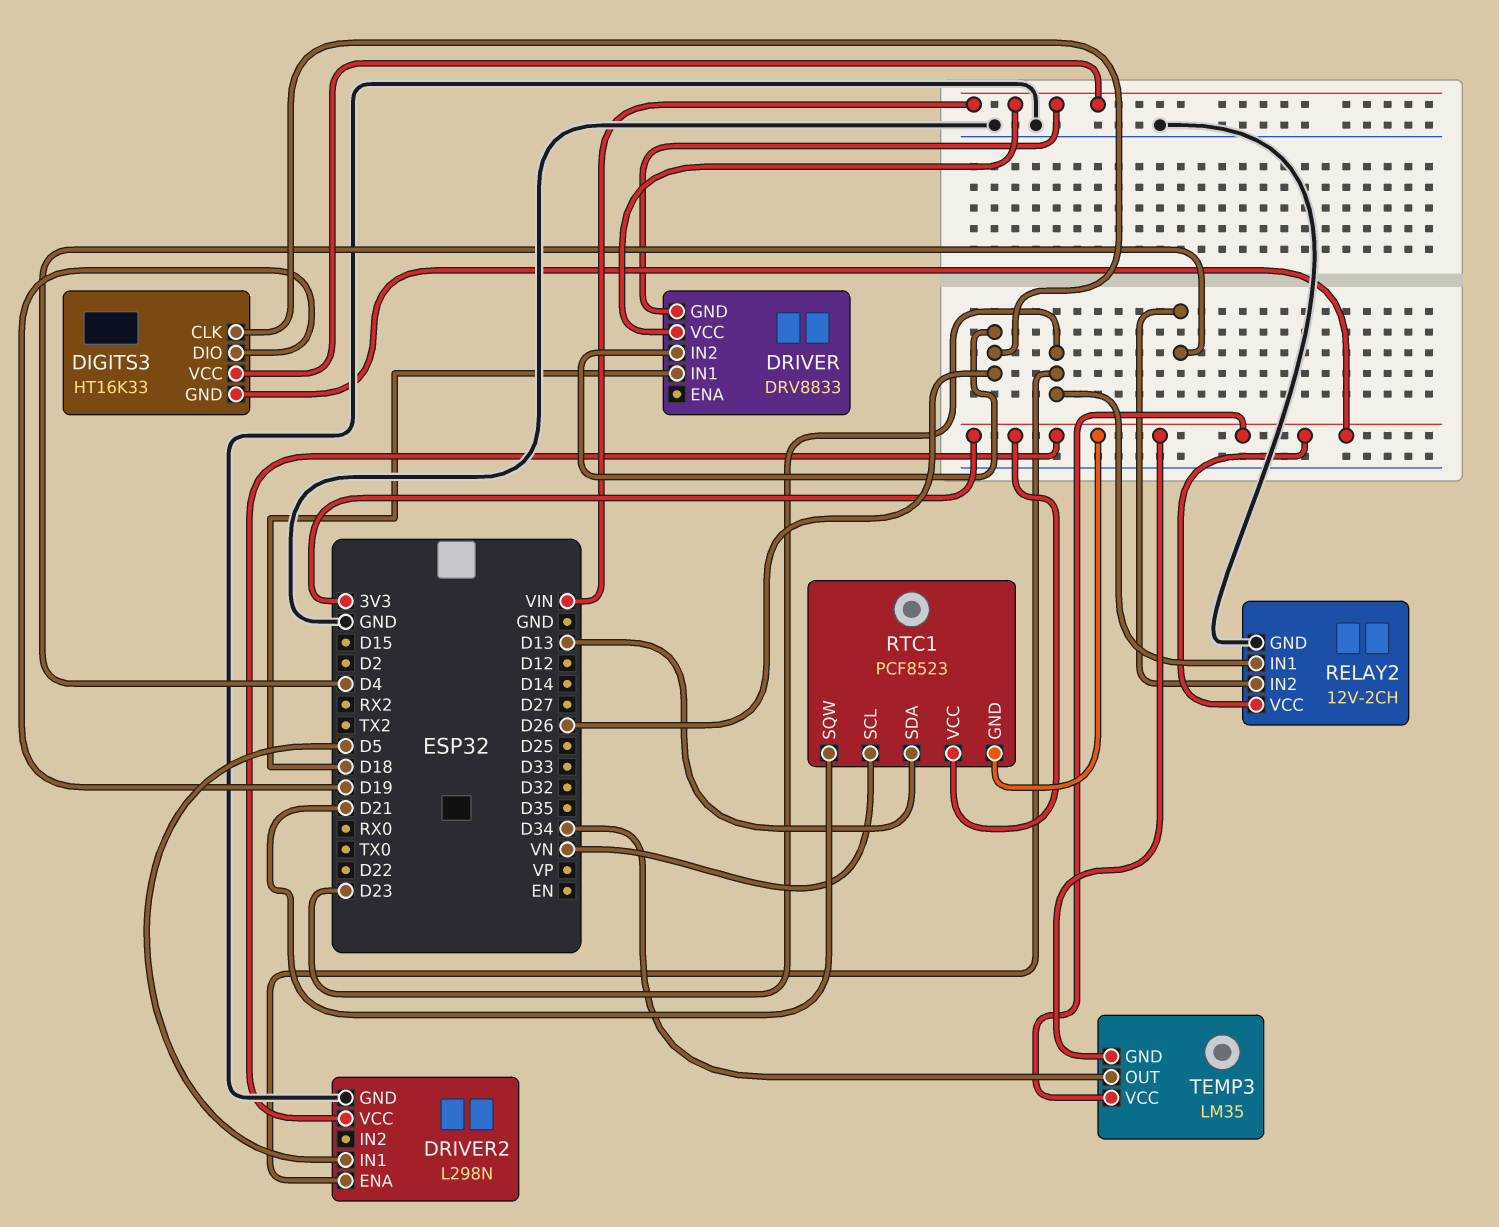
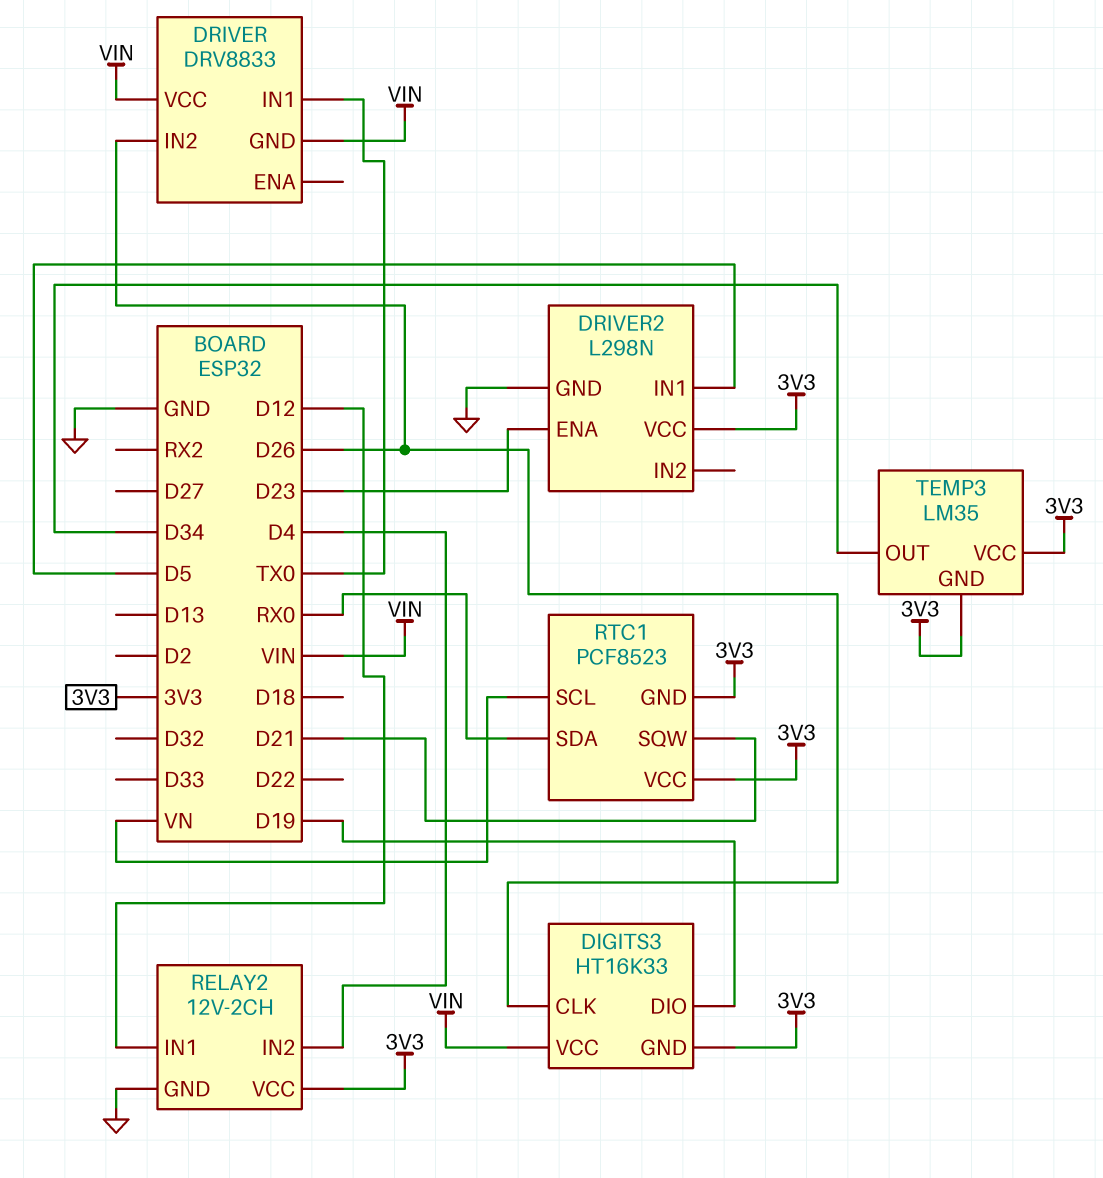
DRIVER pin IN1: D18 -> TX0
RELAY2 pin IN1: D23 -> D12
RTC1 pin SDA: D13 -> RX0

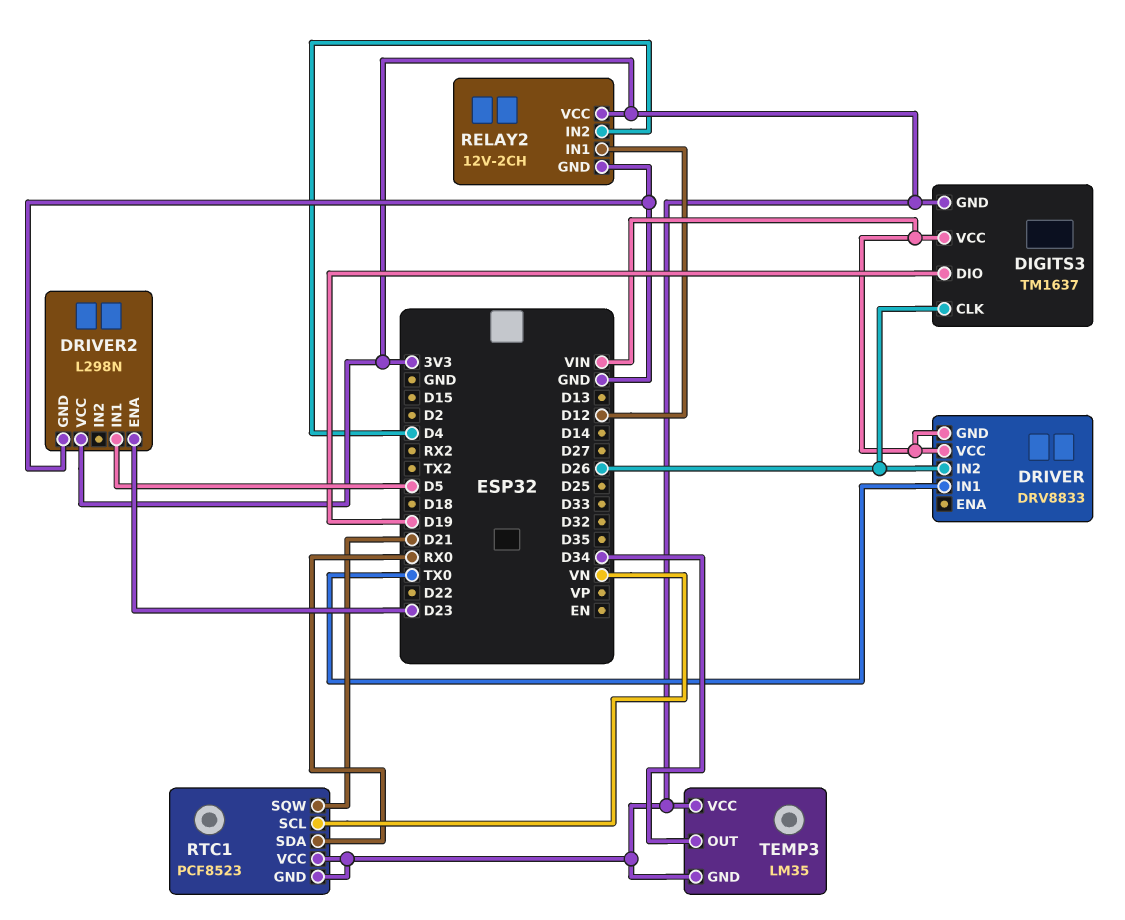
DIGITS3: HT16K33 -> TM1637

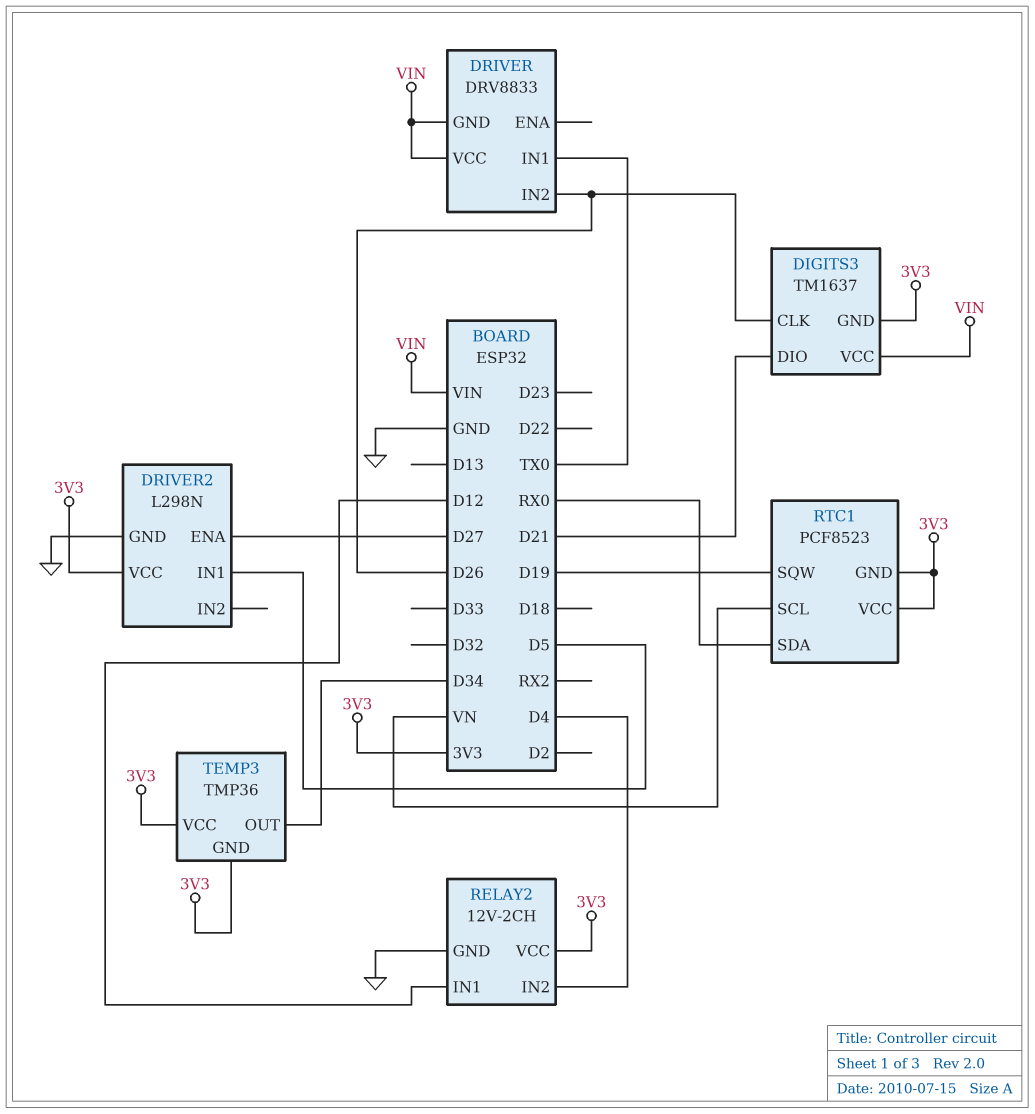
DIGITS3 pin DIO: D19 -> D21
DRIVER2 pin ENA: D23 -> D27
RTC1 pin SQW: D21 -> D19
TEMP3: LM35 -> TMP36

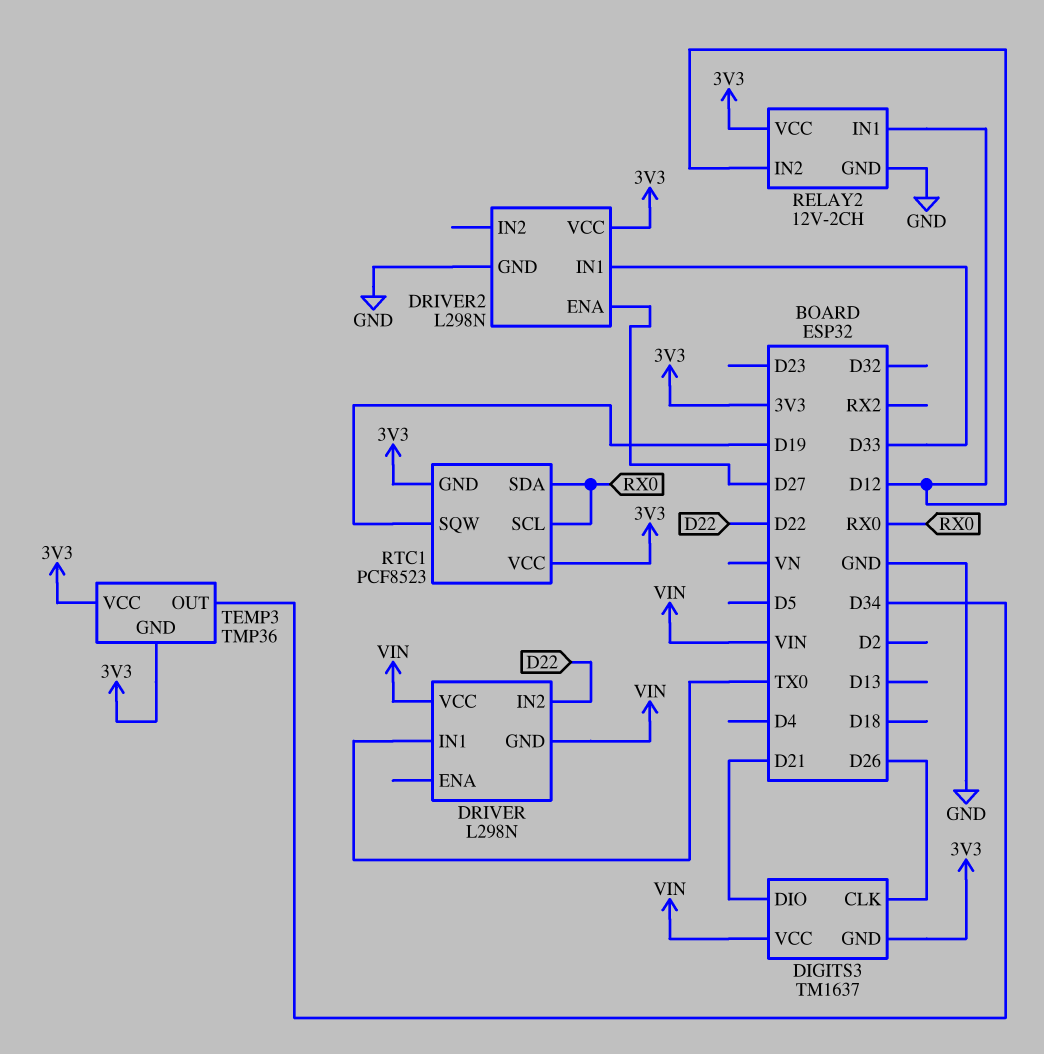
DRIVER: DRV8833 -> L298N
DRIVER pin IN2: D26 -> D22
DRIVER2 pin IN1: D5 -> D33
RELAY2 pin IN2: D4 -> D12
RTC1 pin SCL: VN -> RX0

